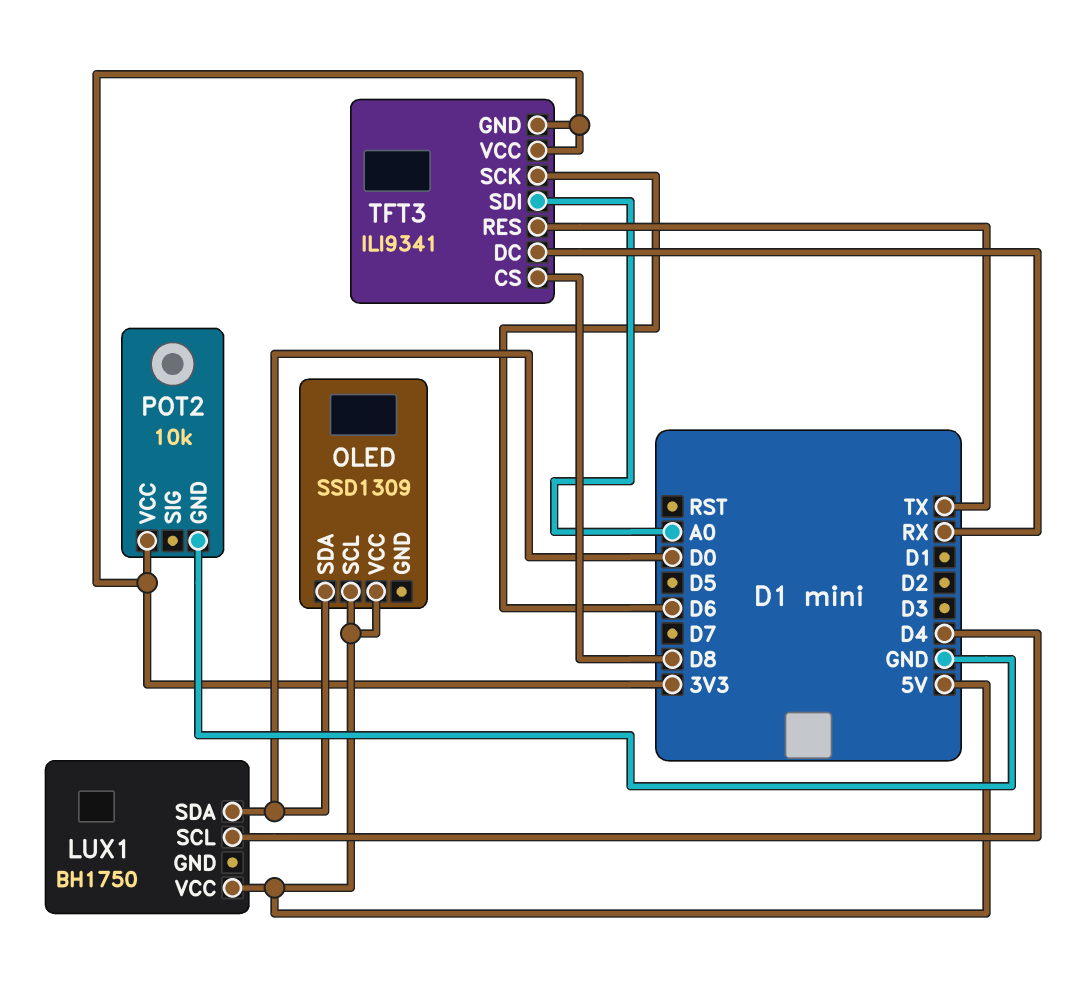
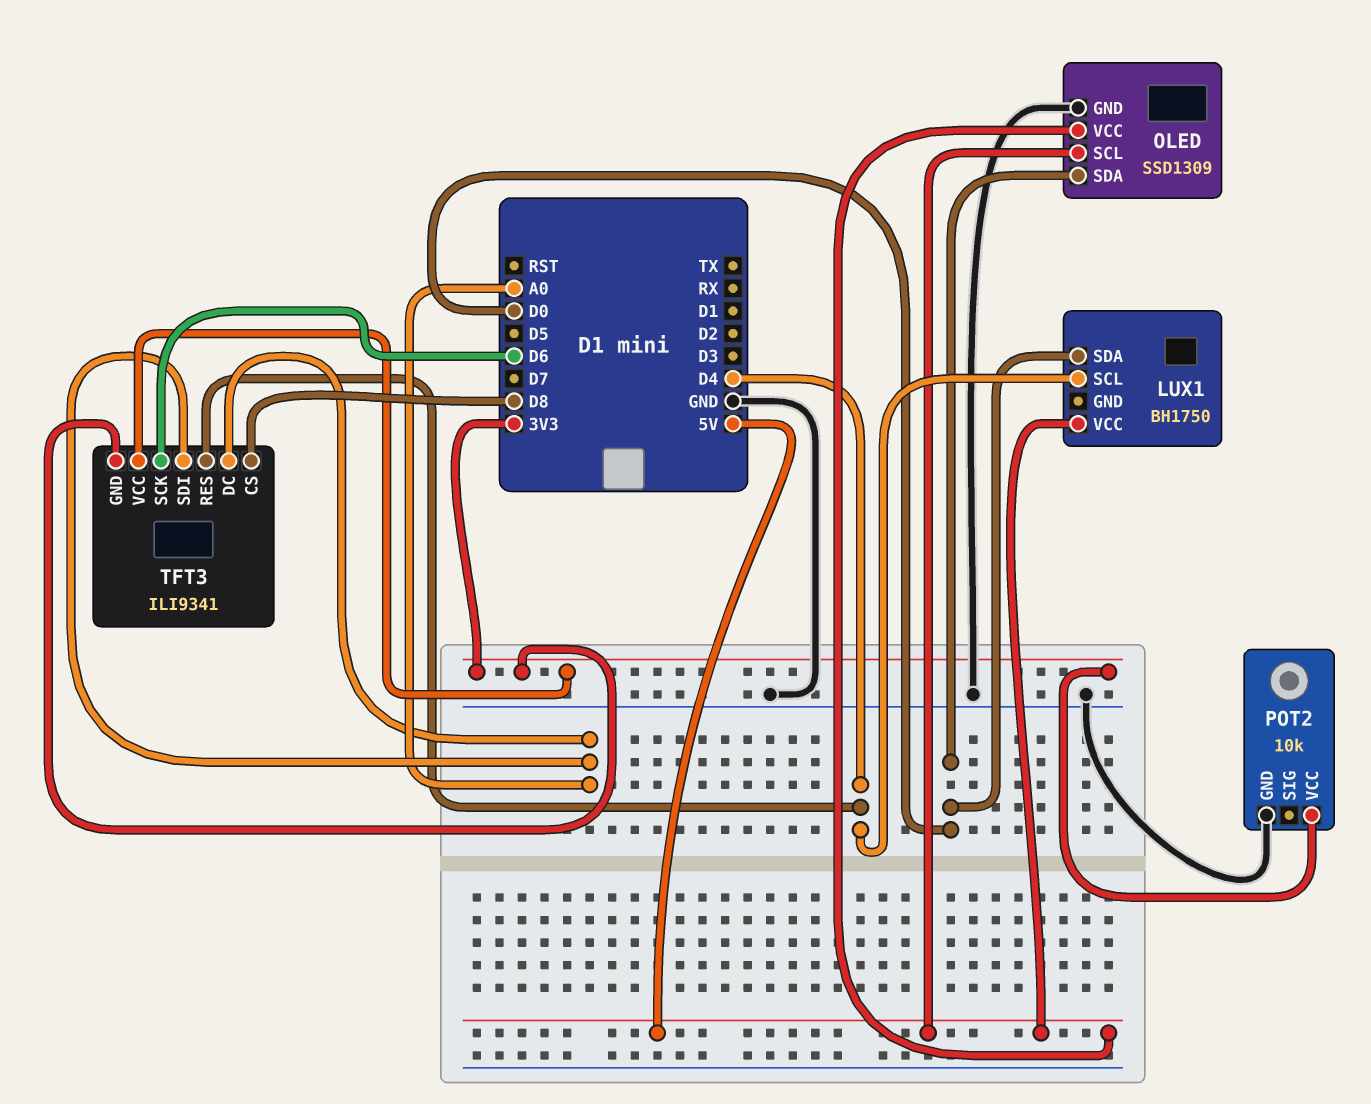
OLED pin GND: none -> GND
TFT3 pin DC: RX -> A0
TFT3 pin RES: TX -> D4

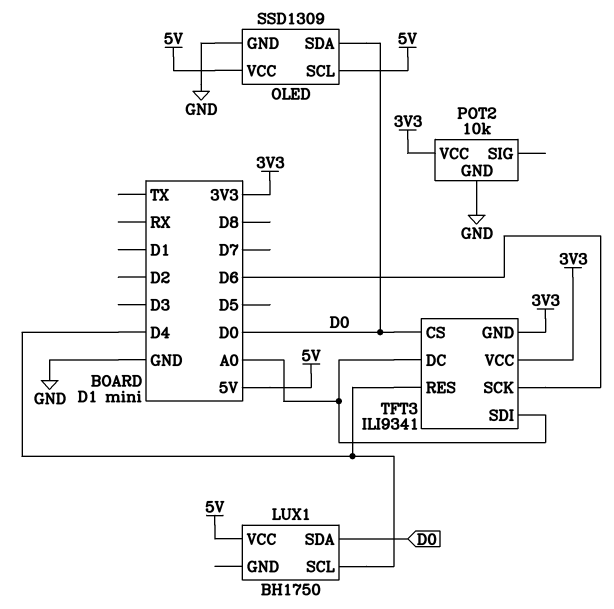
TFT3 pin CS: D8 -> D0

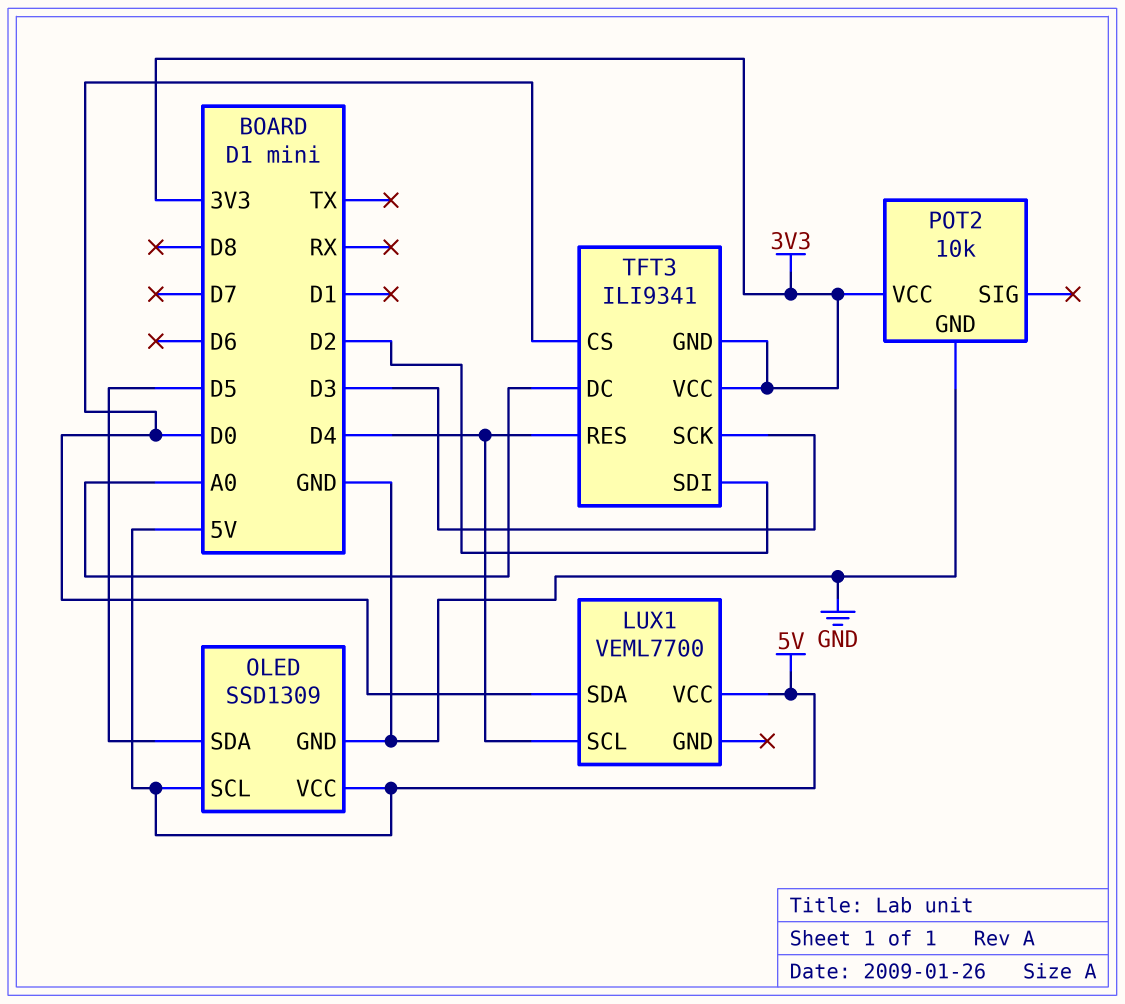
LUX1: BH1750 -> VEML7700
OLED pin SDA: D0 -> D5
TFT3 pin SCK: D6 -> D3
TFT3 pin SDI: A0 -> D2

